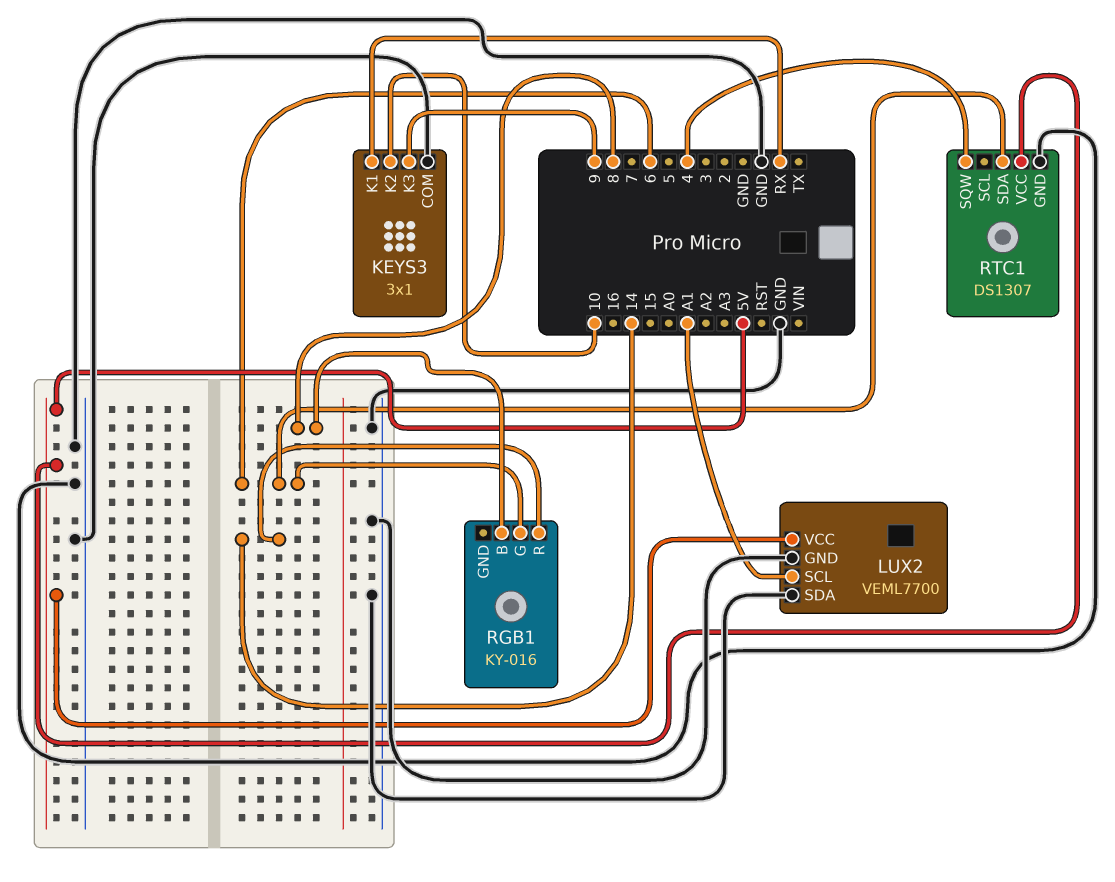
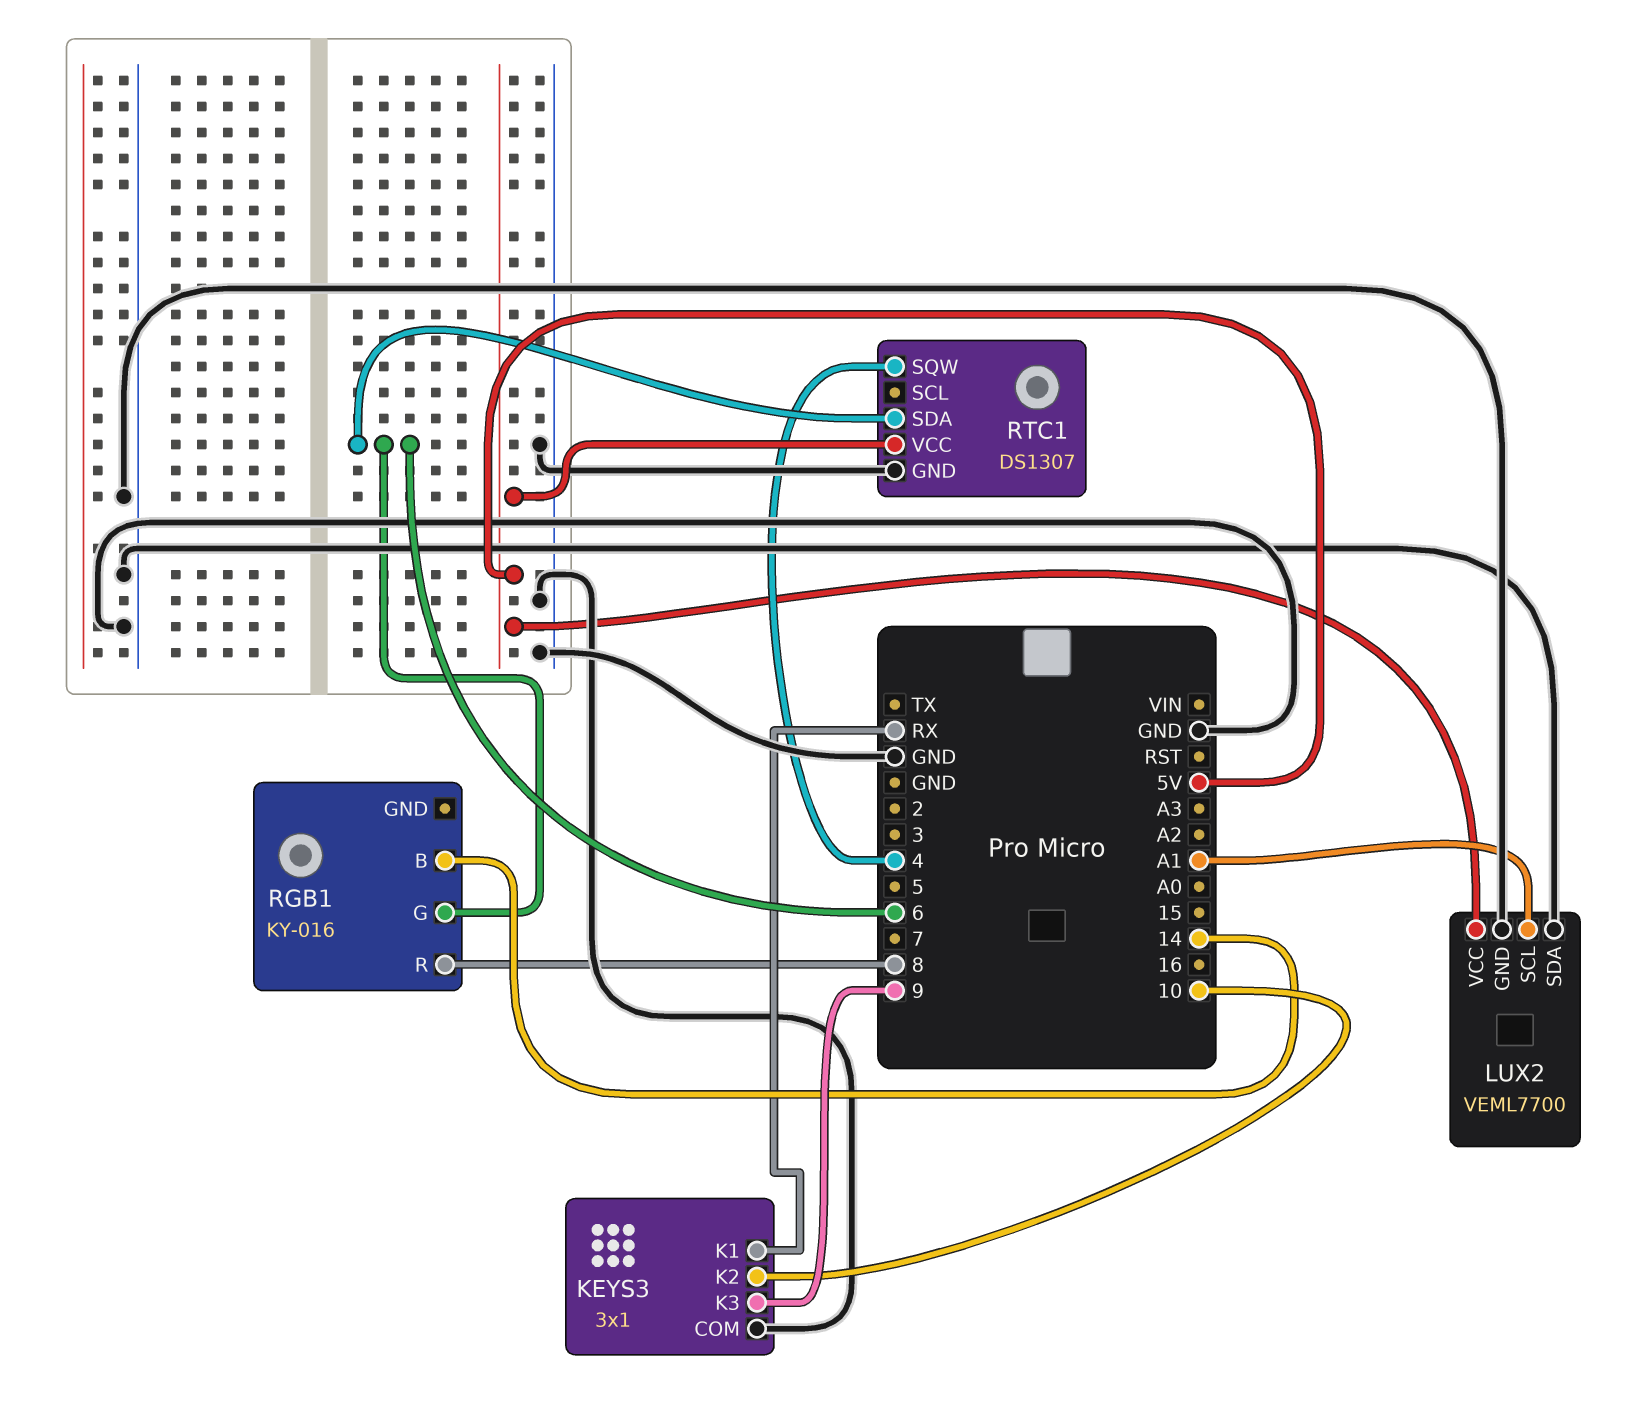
RGB1 pin B: 8 -> 14
RGB1 pin R: 14 -> 8

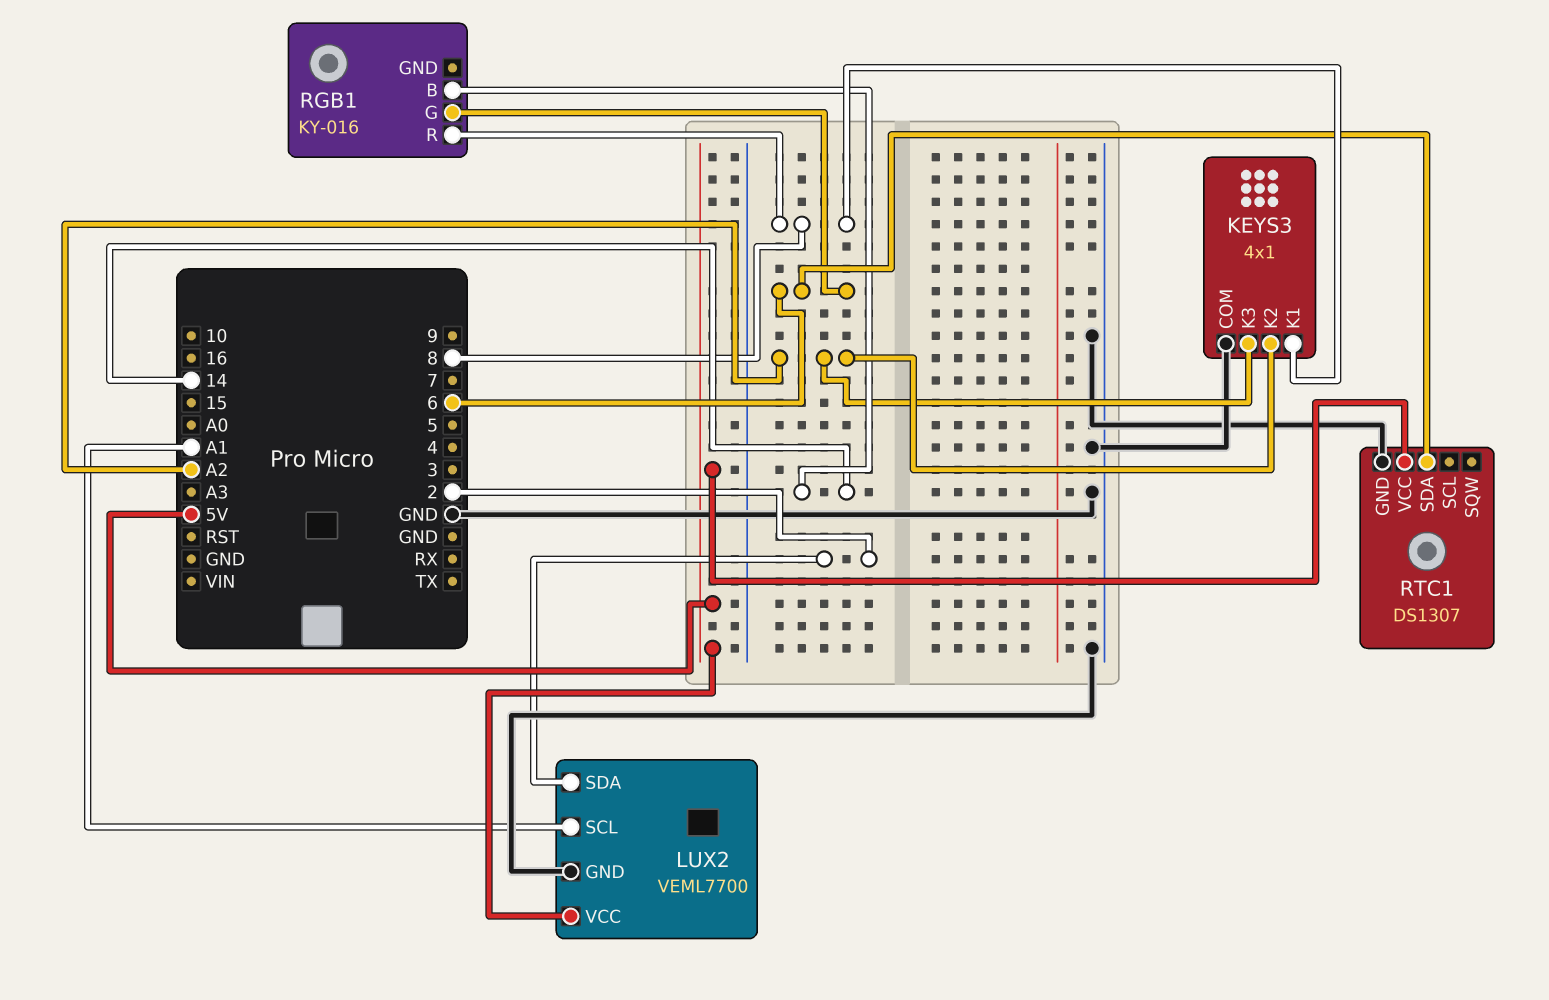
KEYS3: 3x1 -> 4x1
KEYS3 pin K1: RX -> 8
KEYS3 pin K2: 10 -> A2
KEYS3 pin K3: 9 -> A2
LUX2 pin SDA: GND -> 2
RTC1 pin SQW: 4 -> none

